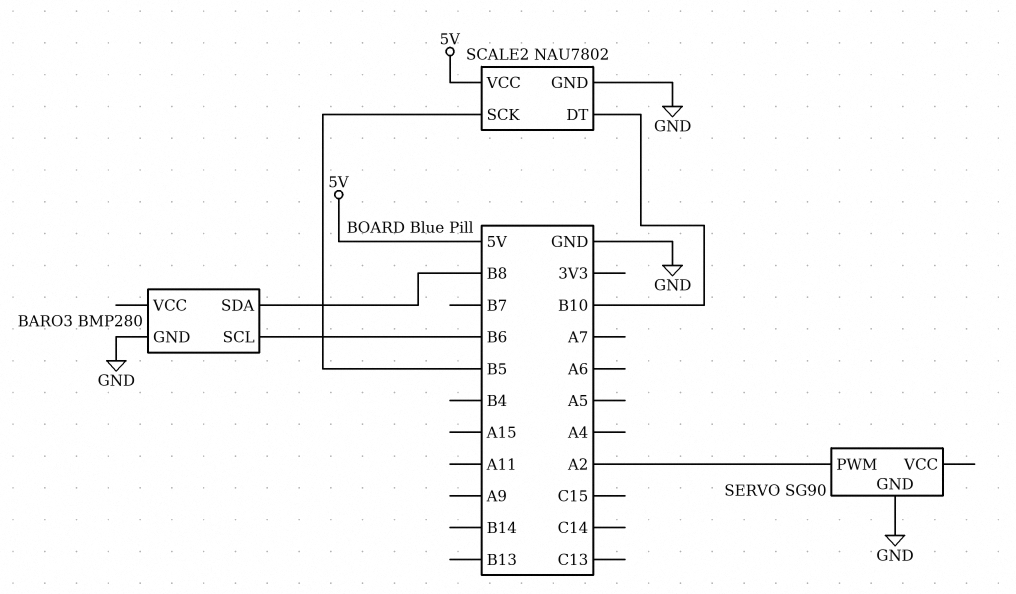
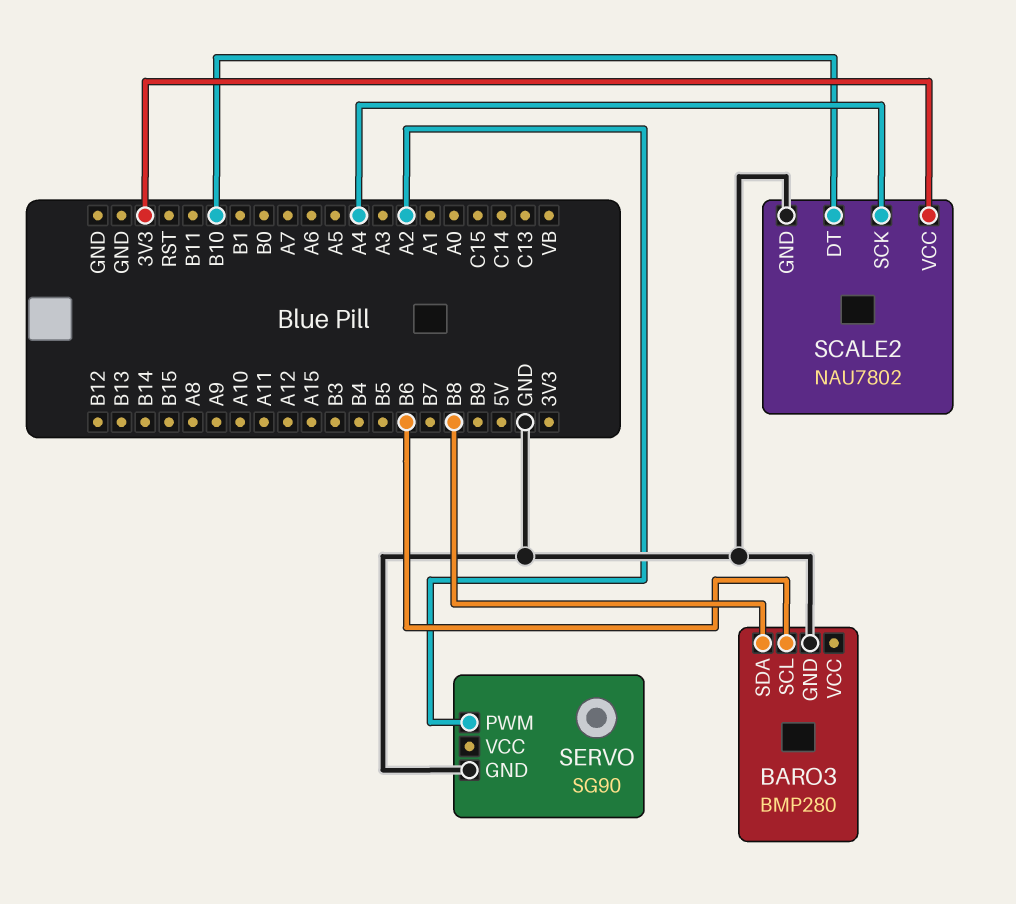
SCALE2 pin SCK: B5 -> A4
SCALE2 pin VCC: 5V -> 3V3

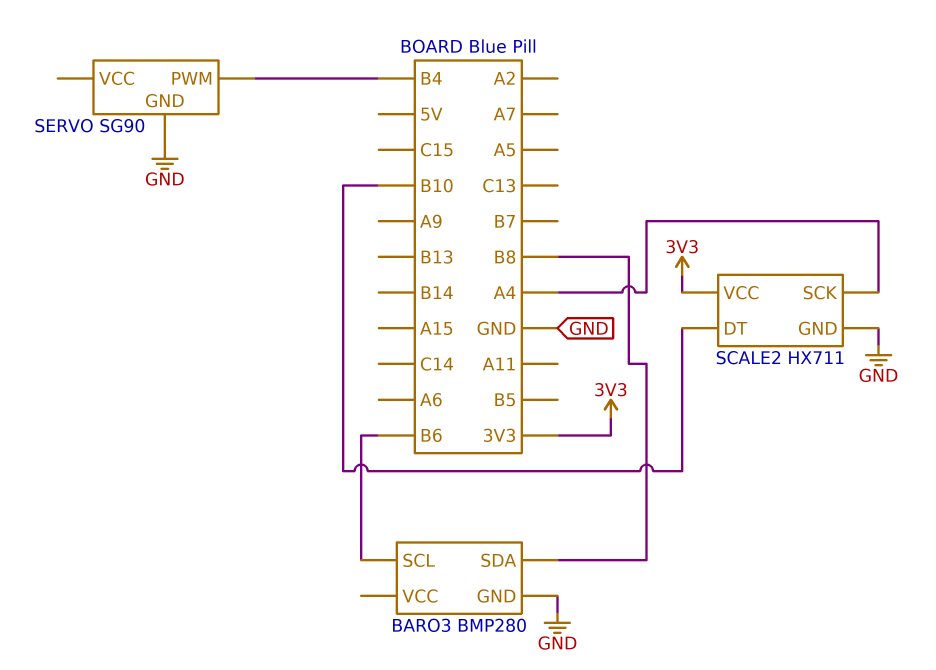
SCALE2: NAU7802 -> HX711
SERVO pin PWM: A2 -> B4

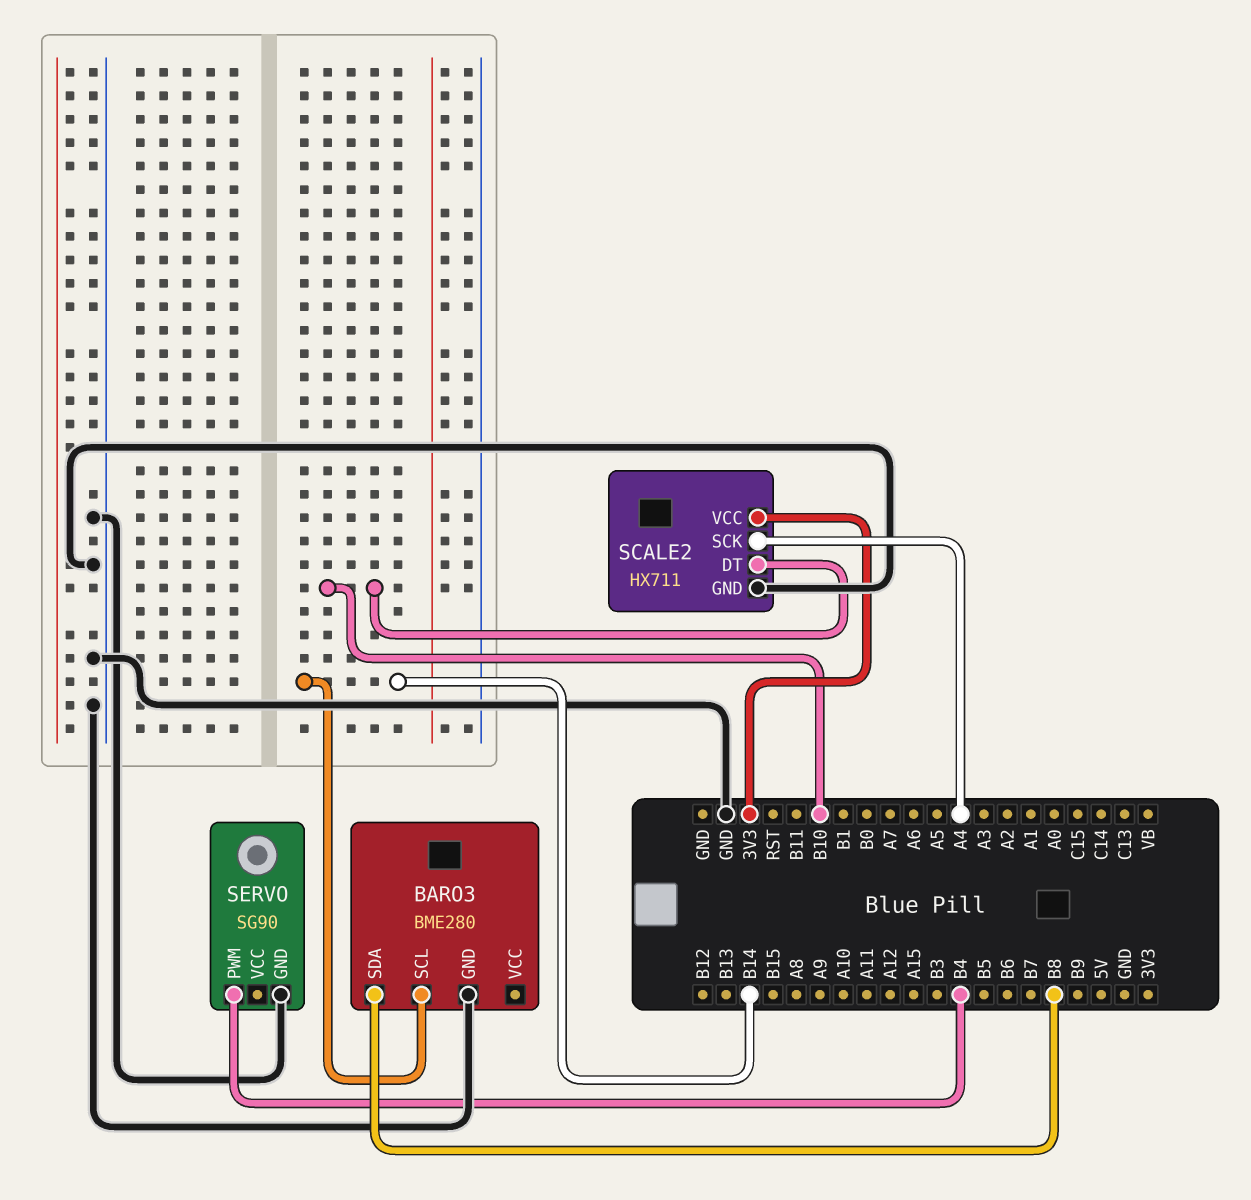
BARO3: BMP280 -> BME280
BARO3 pin SCL: B6 -> B14

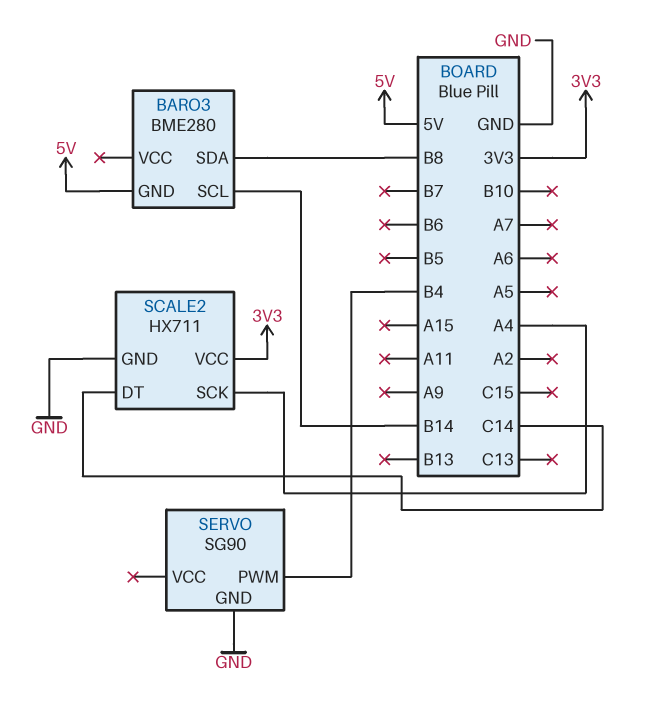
BARO3 pin GND: GND -> 5V
SCALE2 pin DT: B10 -> C14

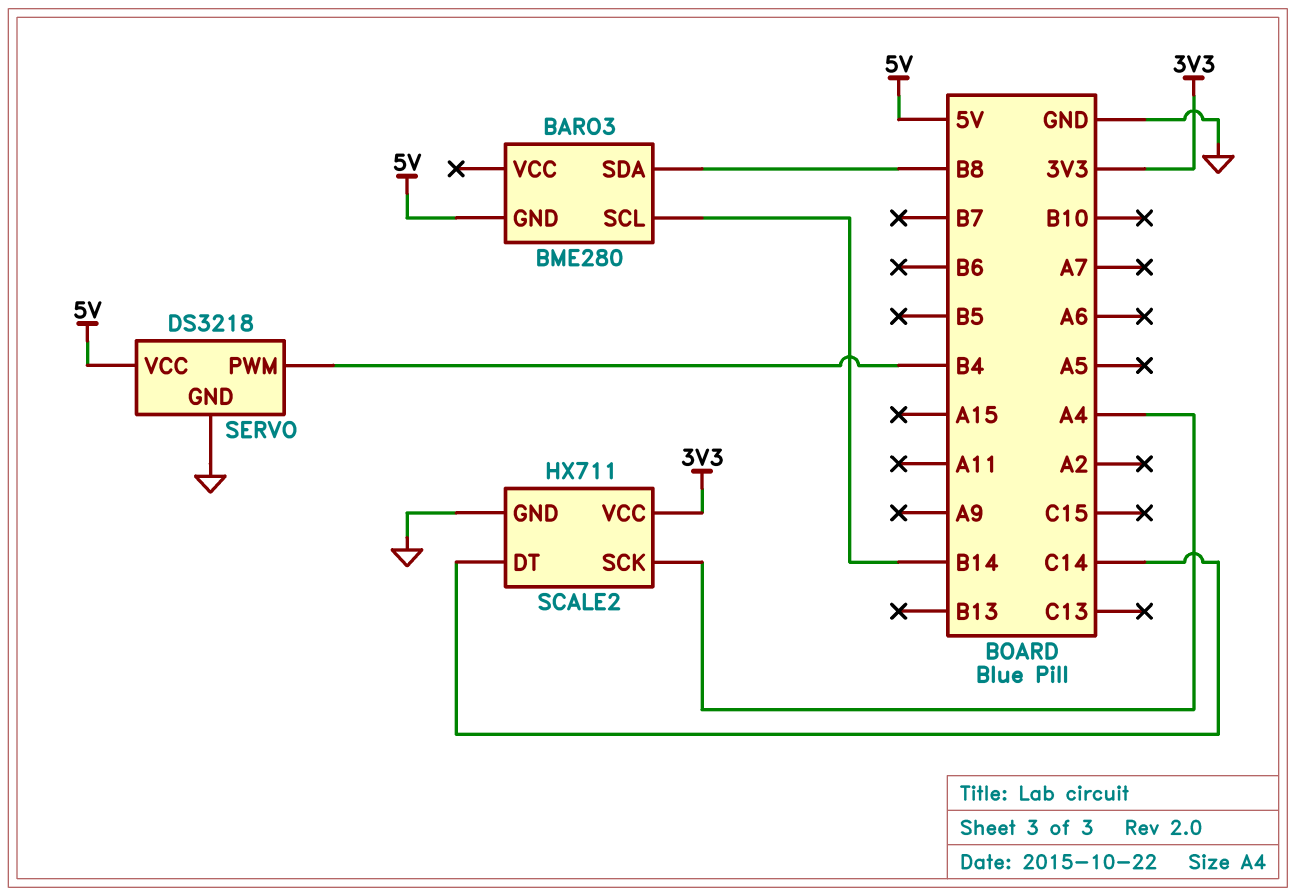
SERVO: SG90 -> DS3218
SERVO pin VCC: none -> 5V

